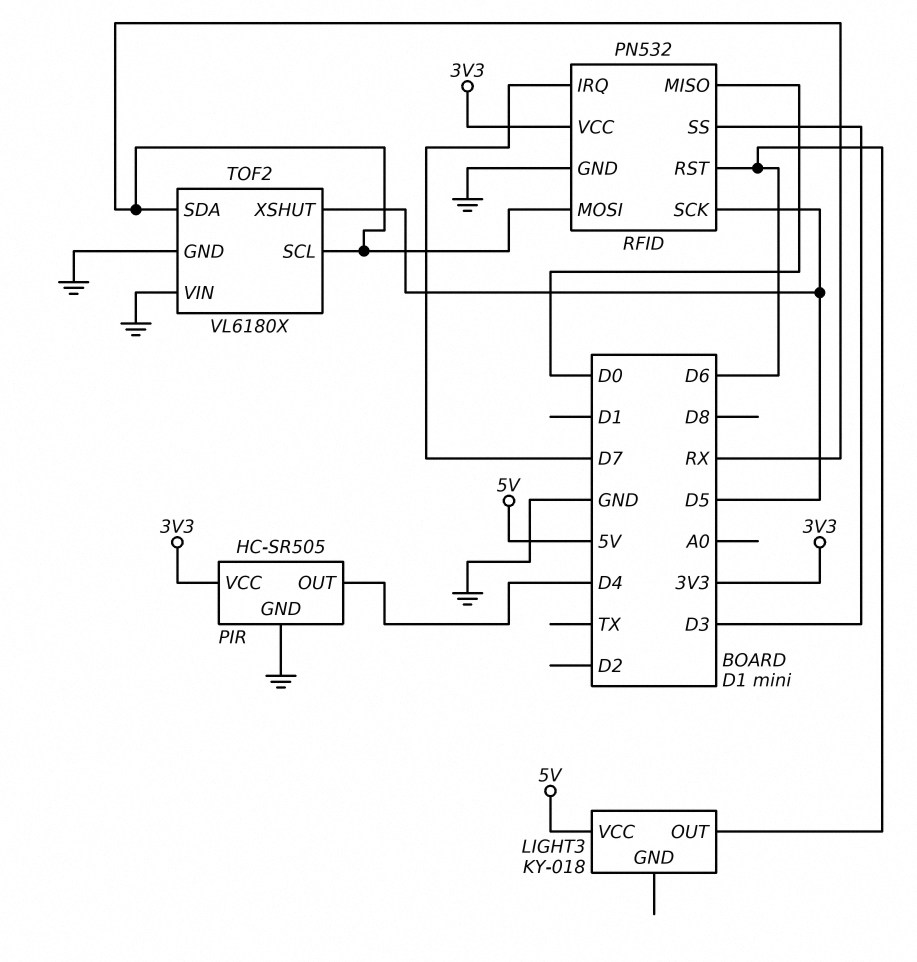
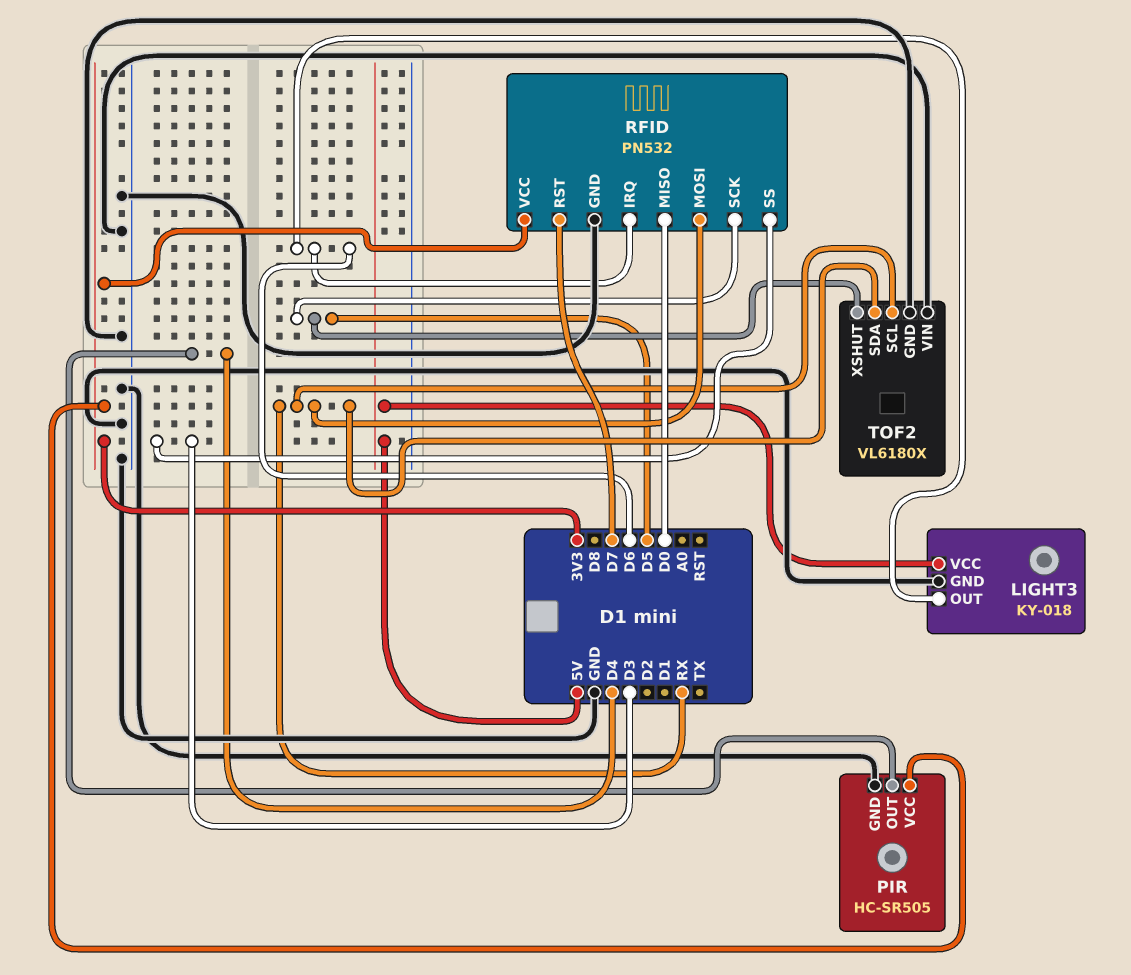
LIGHT3 pin GND: none -> GND
RFID pin IRQ: D7 -> D6
RFID pin RST: D6 -> D7

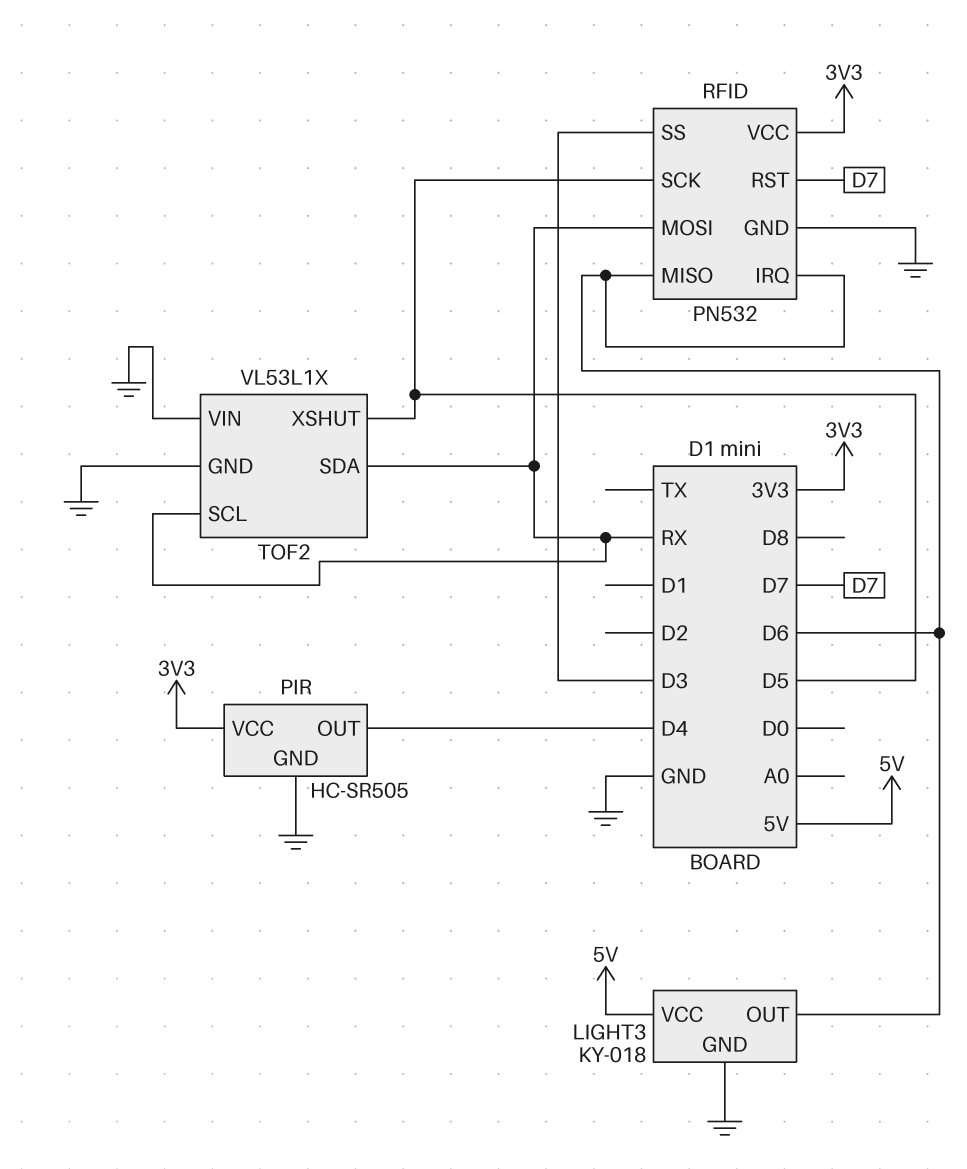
RFID pin MISO: D0 -> D6
TOF2: VL6180X -> VL53L1X

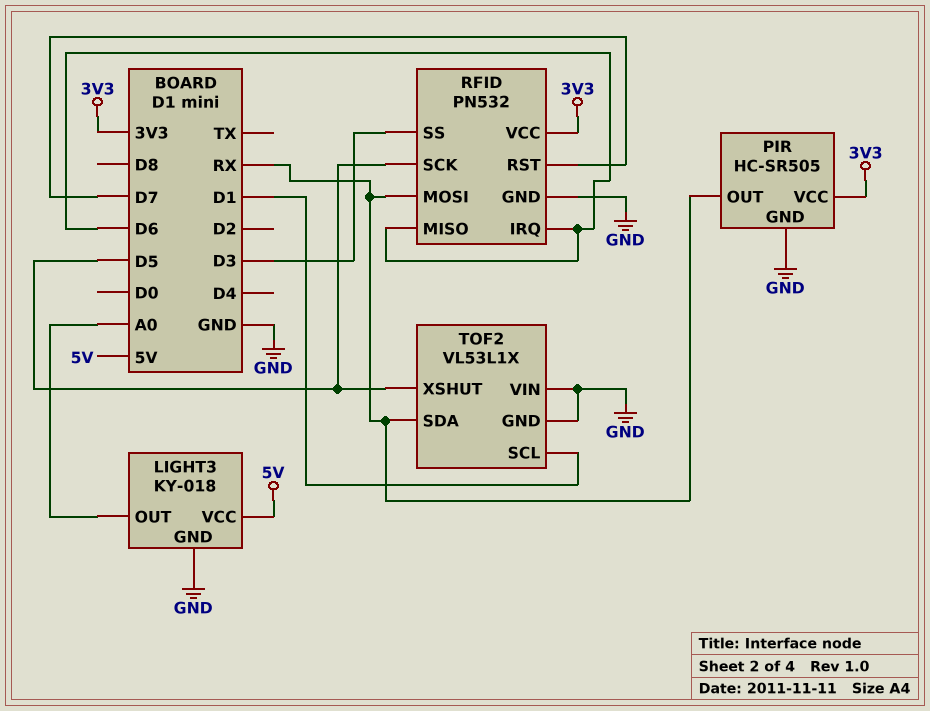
LIGHT3 pin OUT: D6 -> A0
PIR pin OUT: D4 -> RX
TOF2 pin SCL: RX -> D1

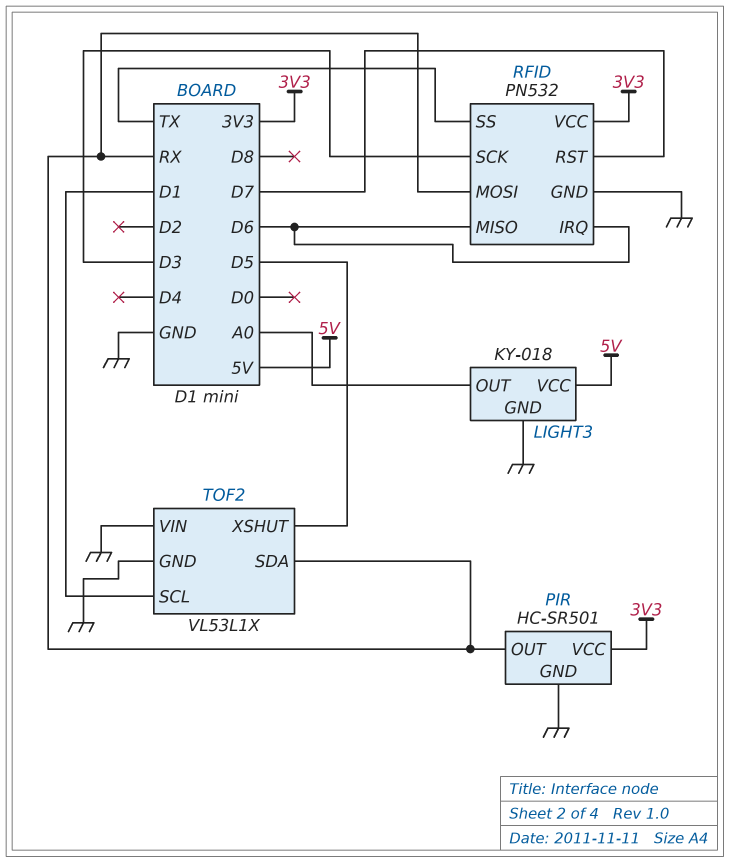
PIR: HC-SR505 -> HC-SR501
RFID pin SCK: D5 -> D3
RFID pin SS: D3 -> TX

